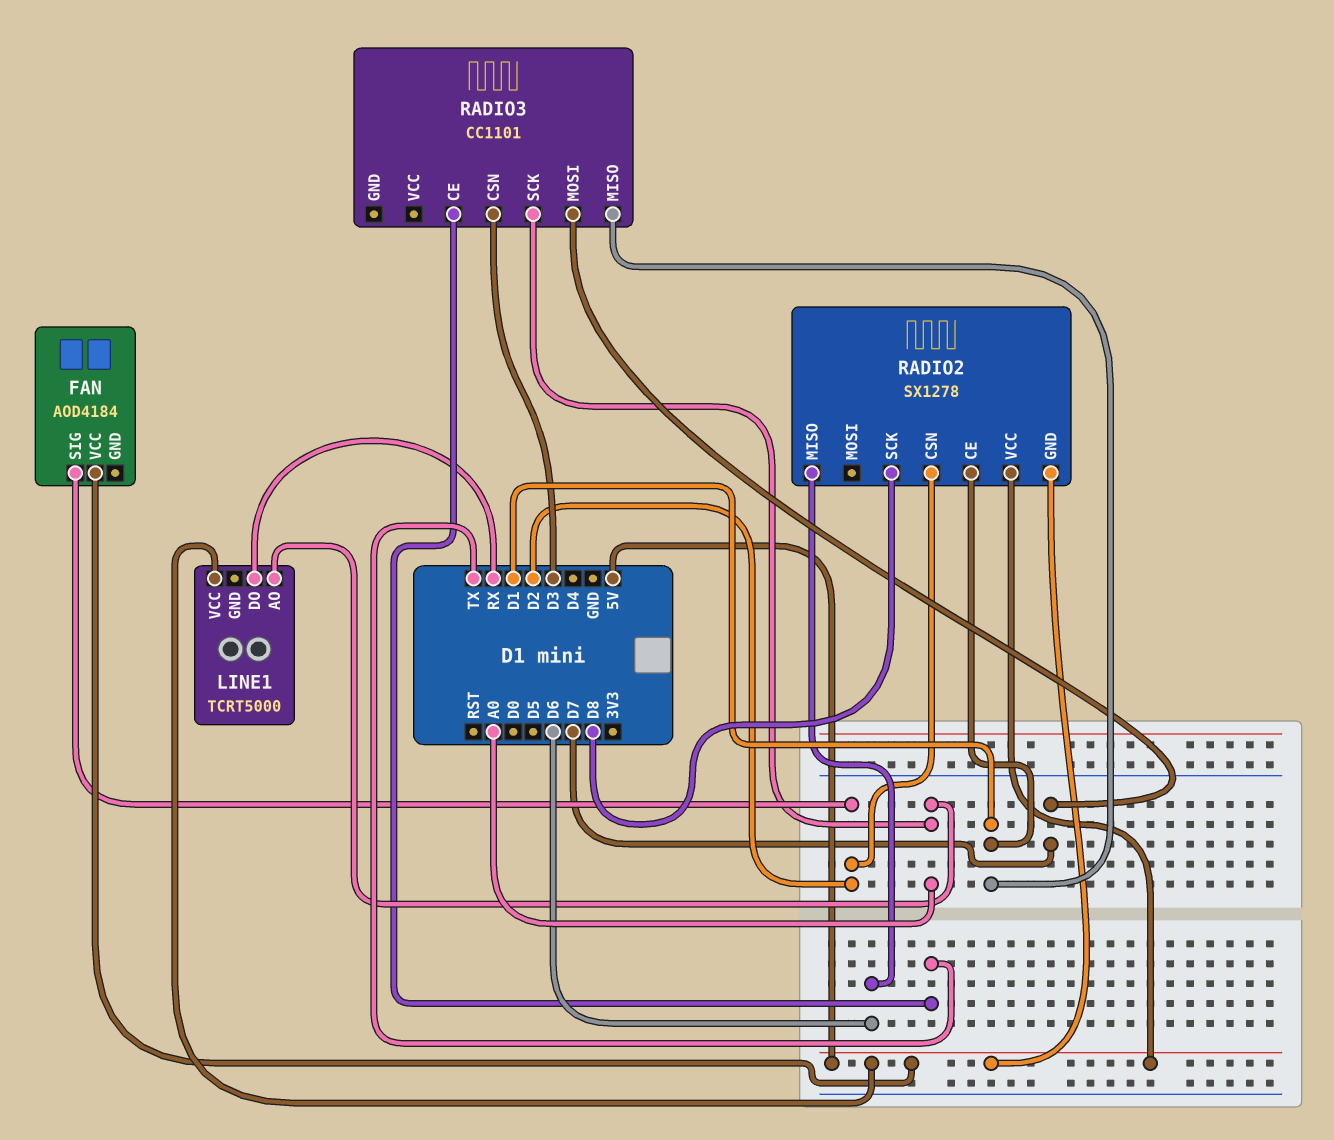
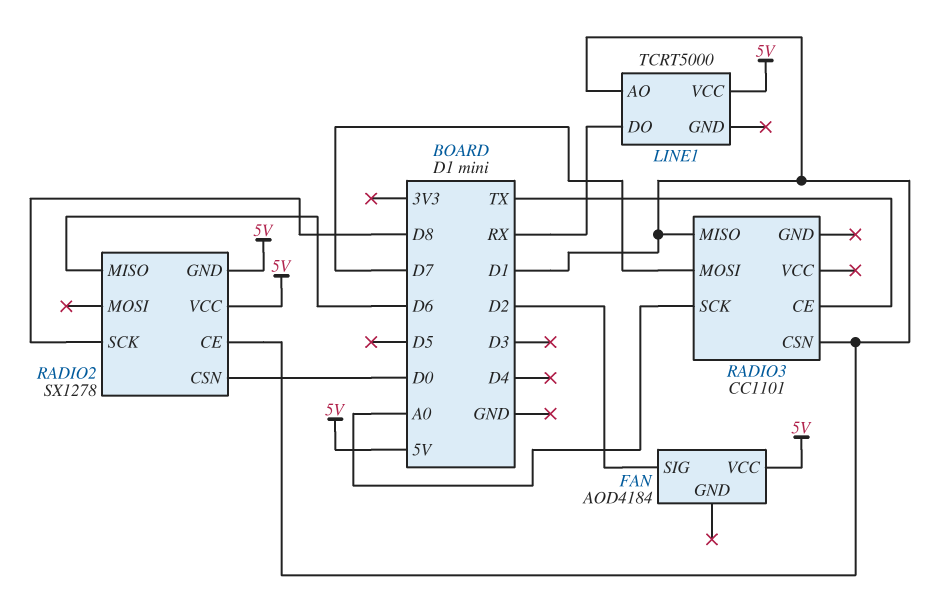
LINE1 pin AO: A0 -> D1
RADIO2 pin CSN: D2 -> D0
RADIO3 pin CSN: D3 -> D1

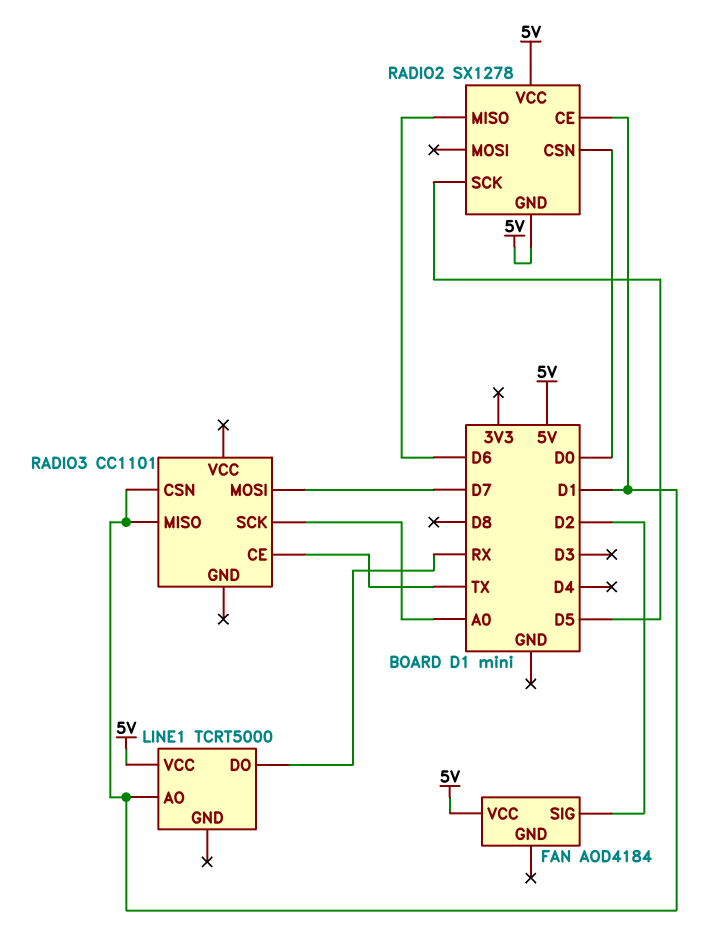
RADIO2 pin SCK: D8 -> D5

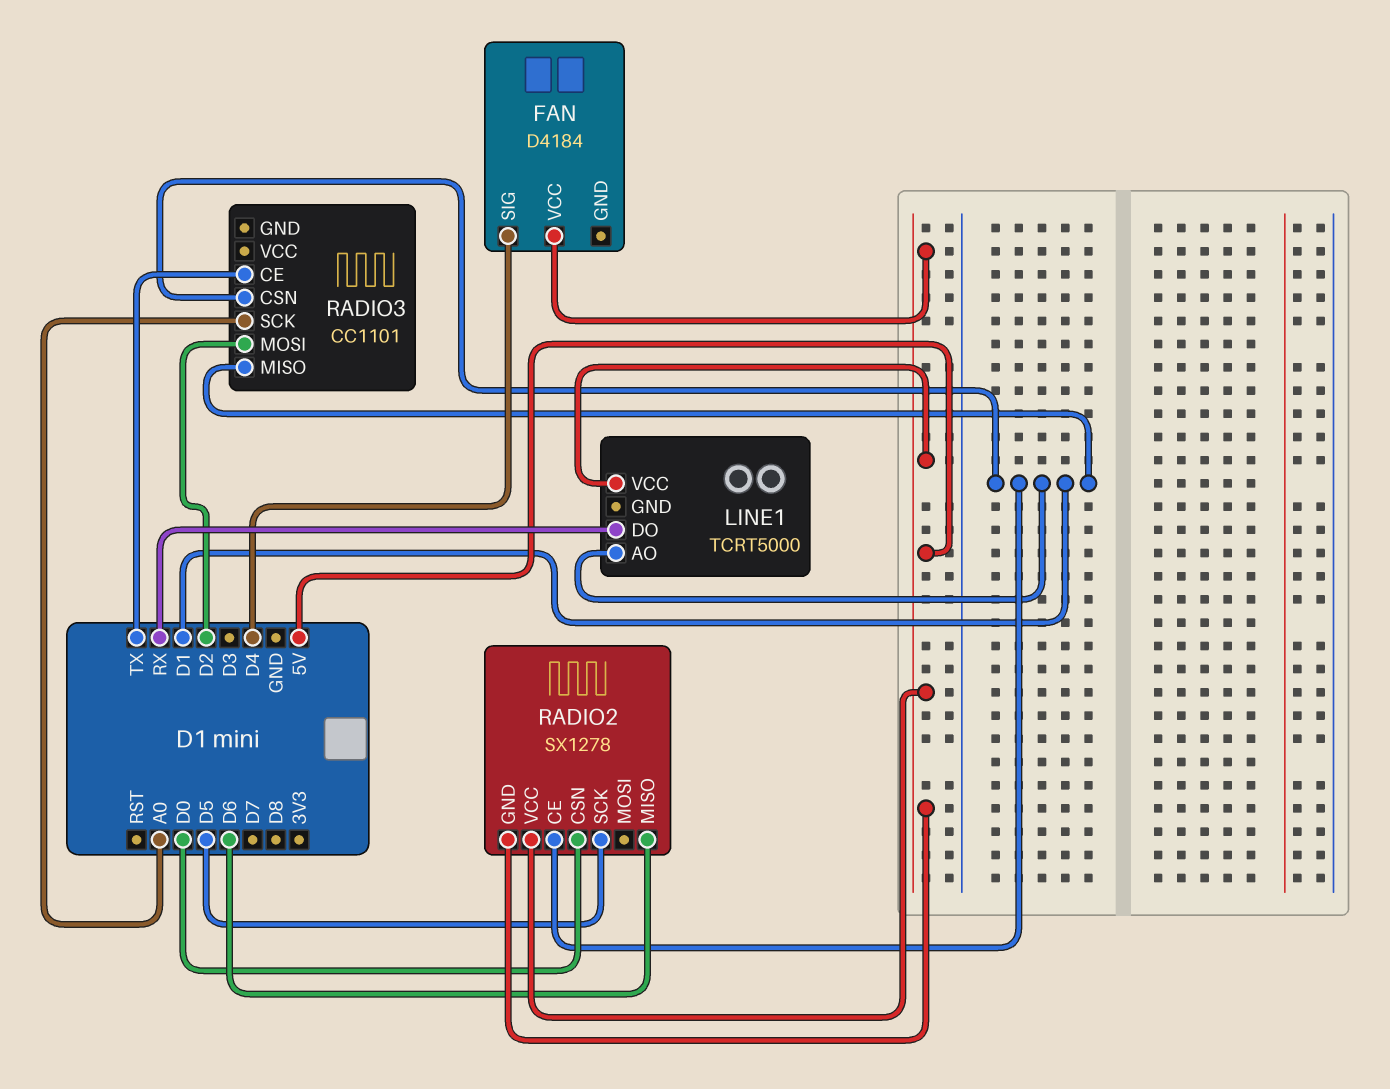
FAN: AOD4184 -> D4184
FAN pin SIG: D2 -> D4
RADIO3 pin MOSI: D7 -> D2

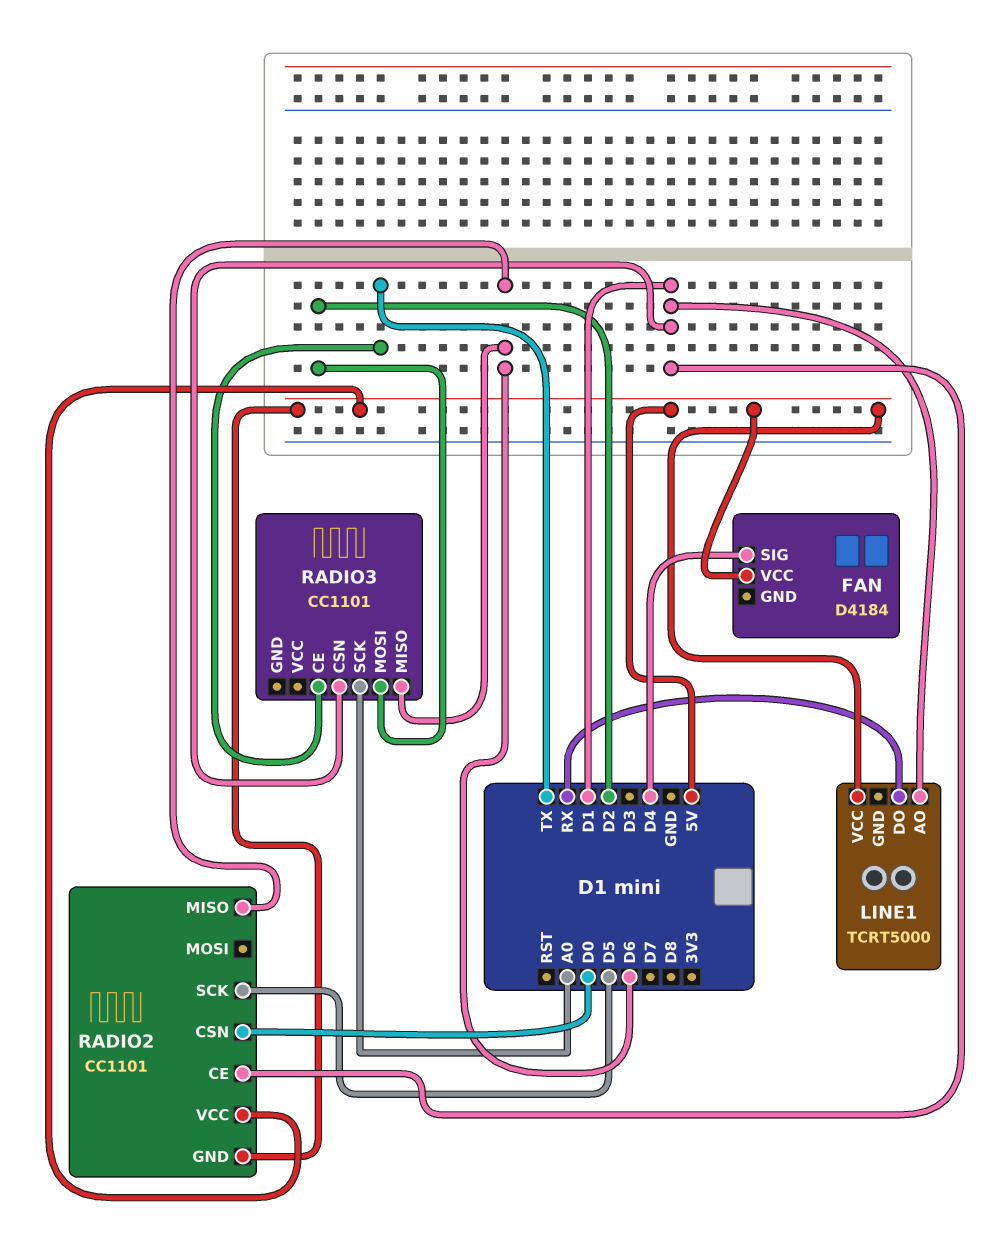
RADIO2: SX1278 -> CC1101
RADIO3 pin MISO: D1 -> D6

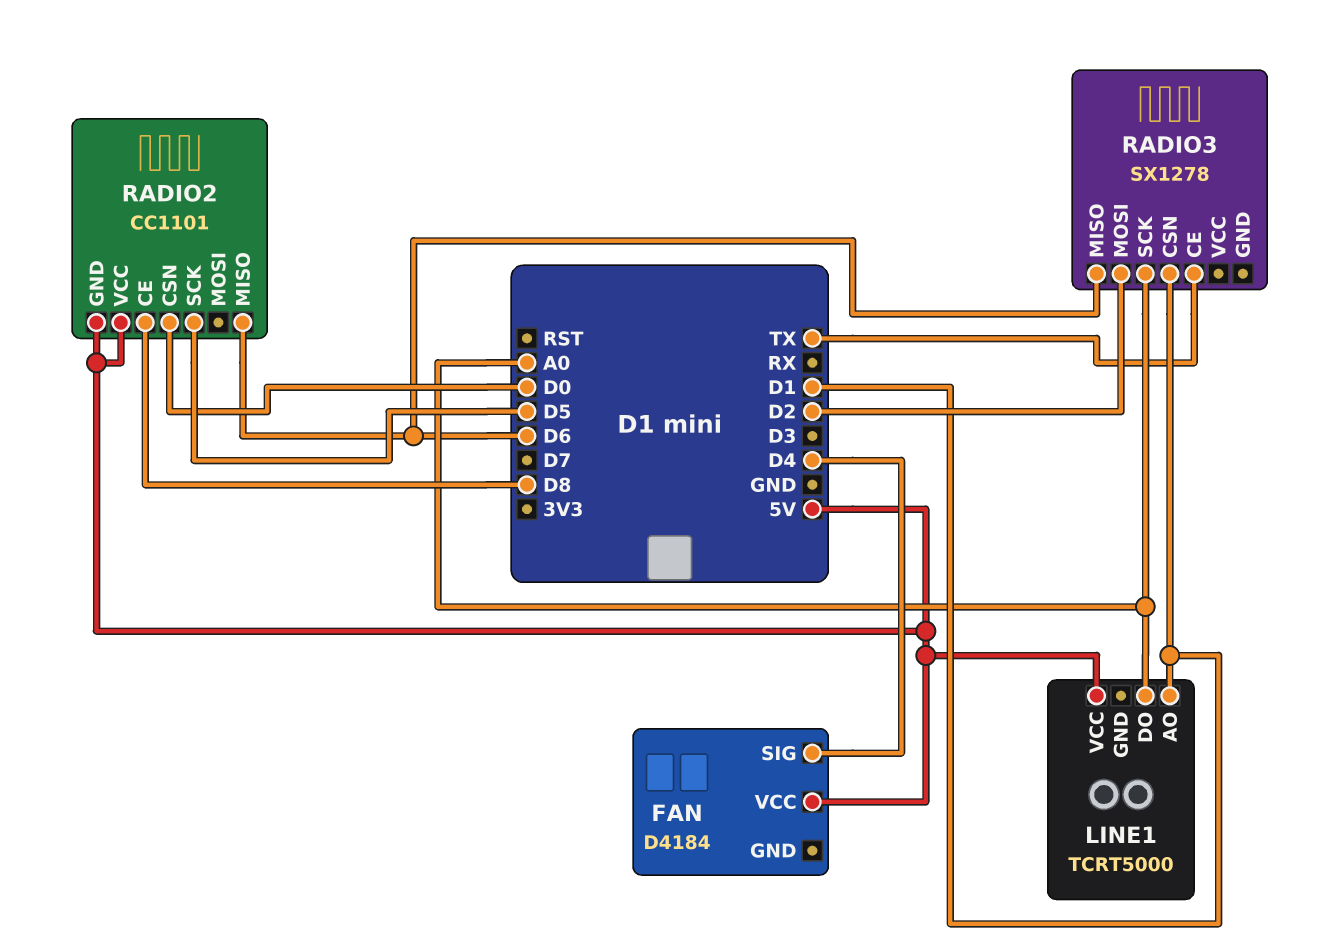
LINE1 pin DO: RX -> A0
RADIO2 pin CE: D1 -> D8
RADIO3: CC1101 -> SX1278

